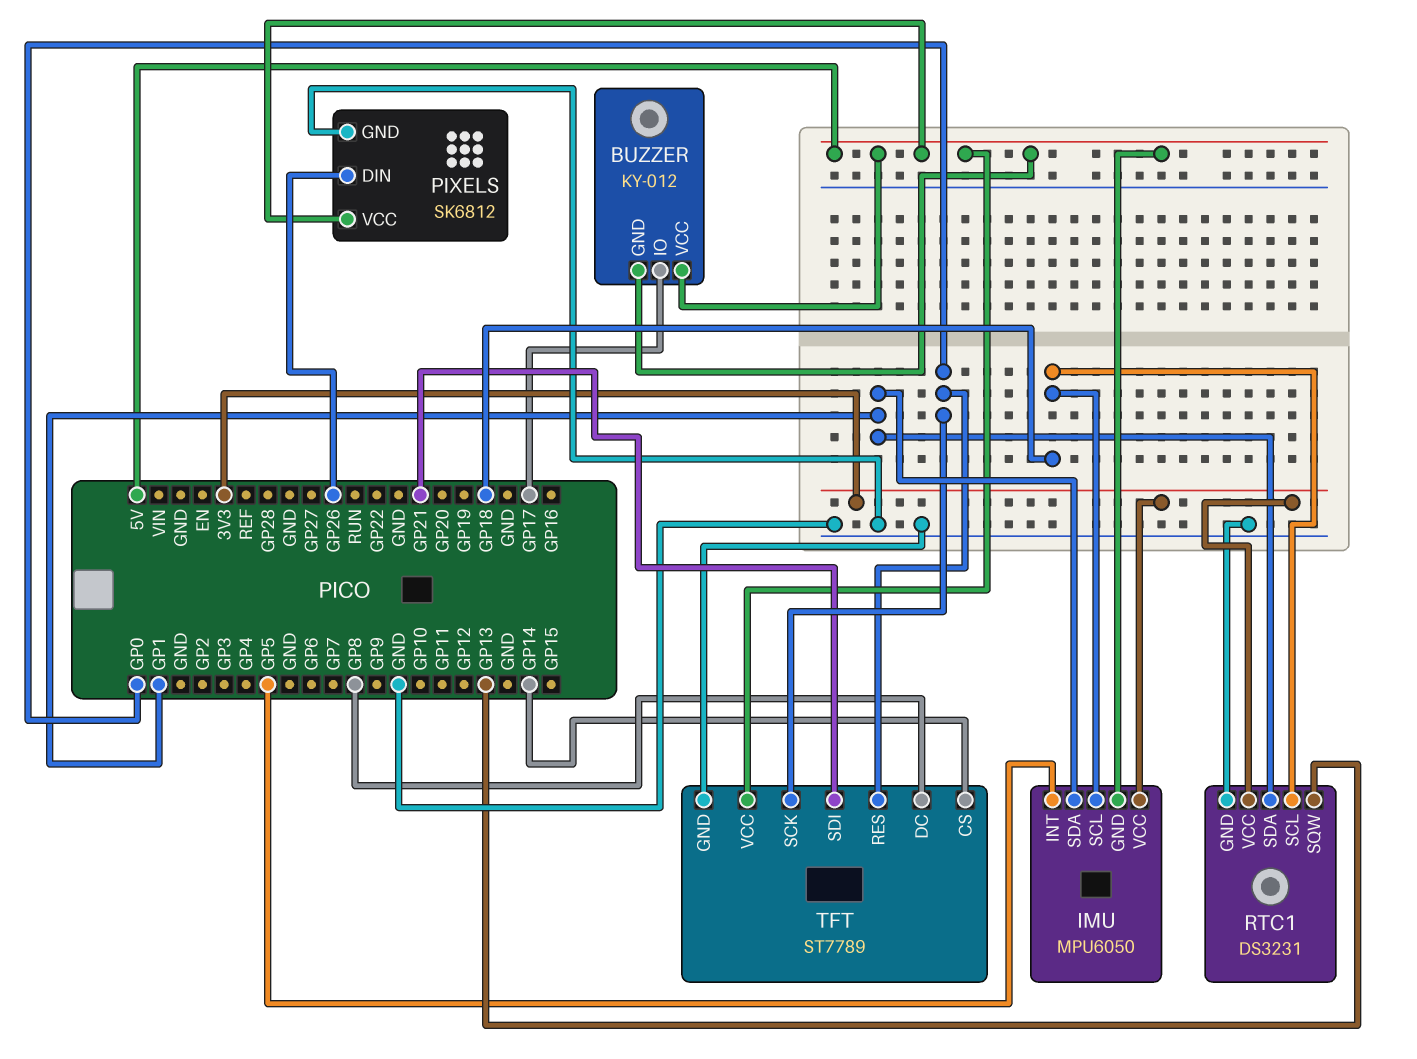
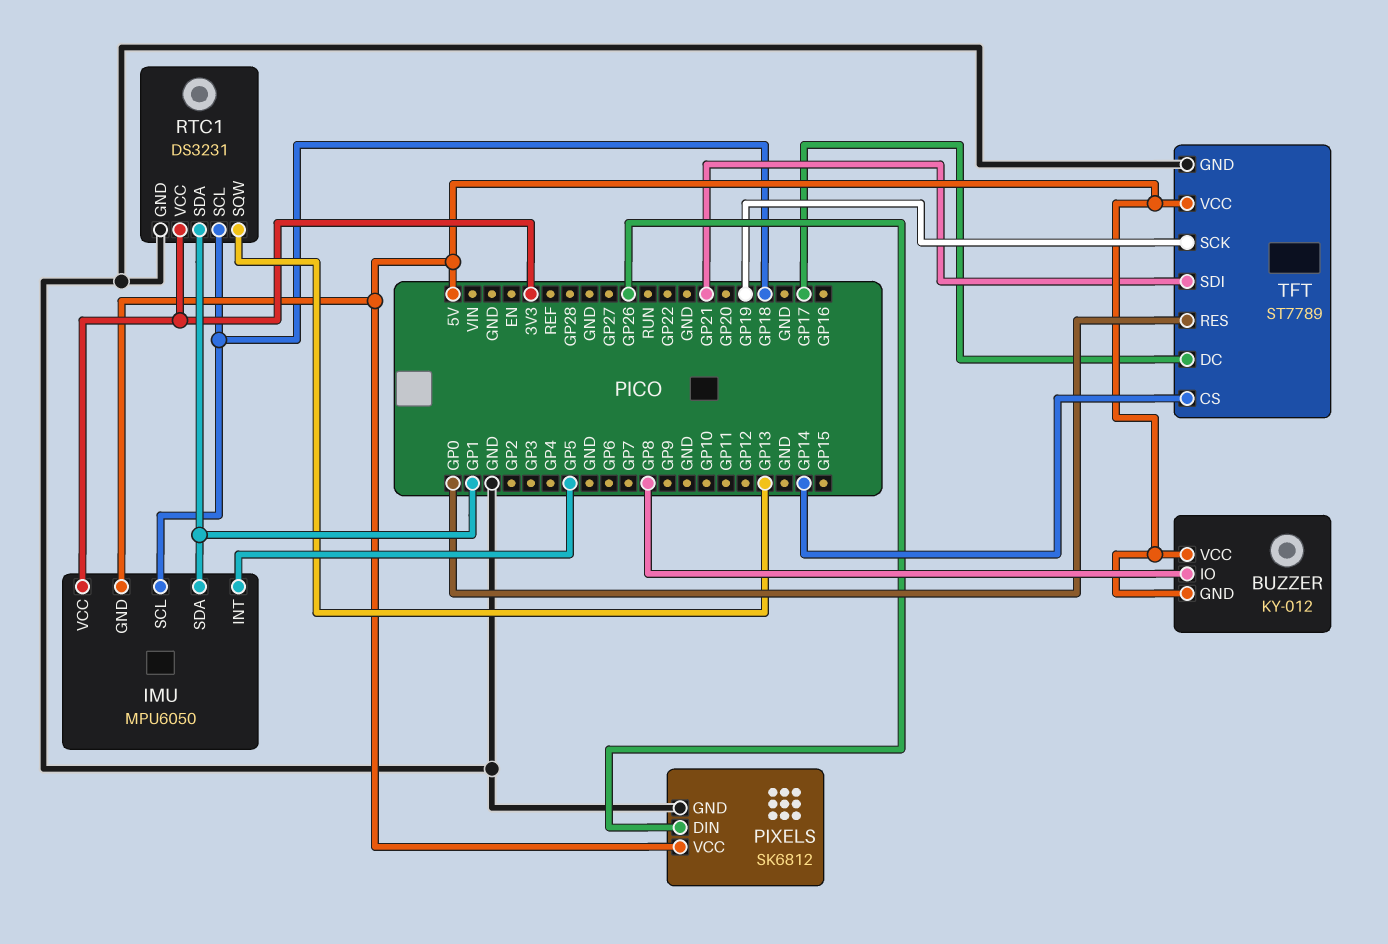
BUZZER pin IO: GP17 -> GP8
TFT pin DC: GP8 -> GP17
TFT pin SCK: GP0 -> GP19

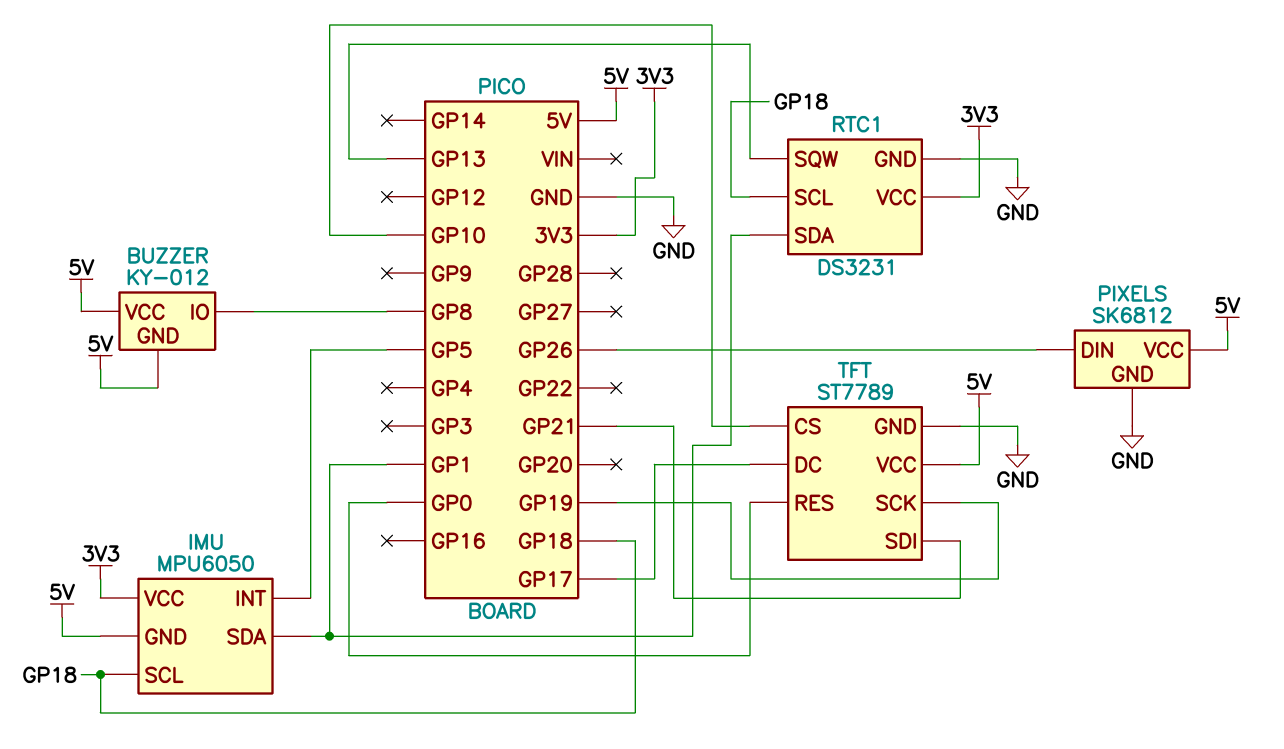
TFT pin CS: GP14 -> GP10

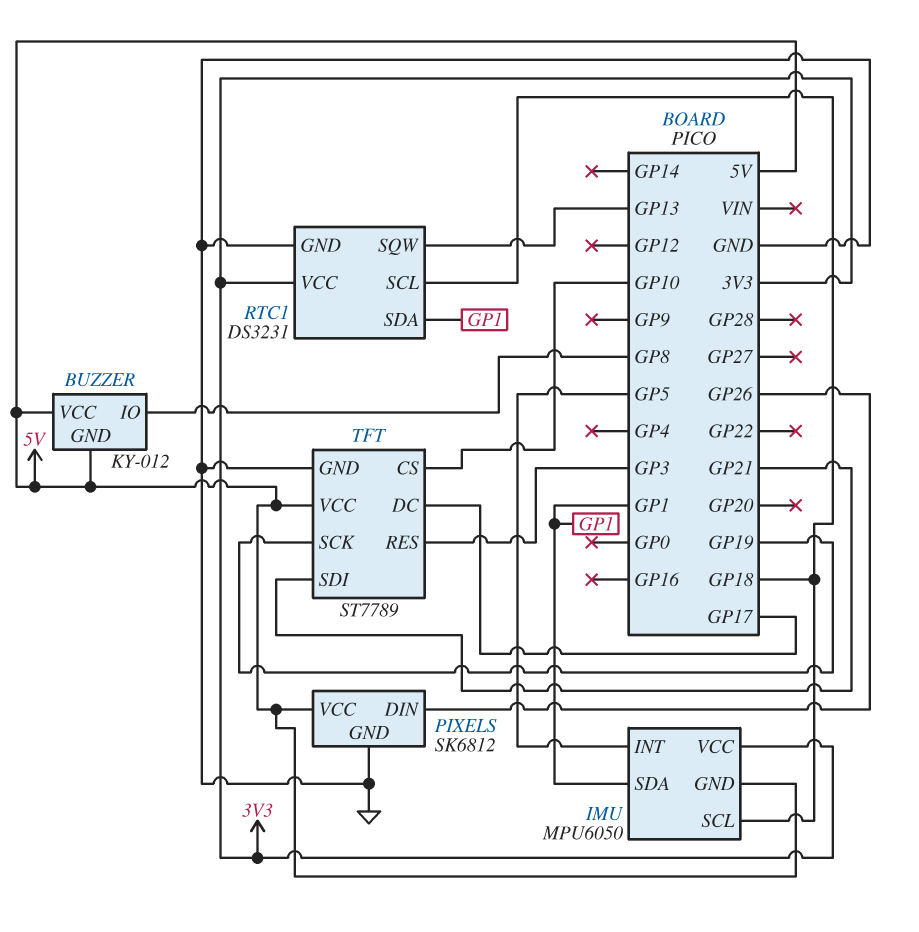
TFT pin RES: GP0 -> GP3

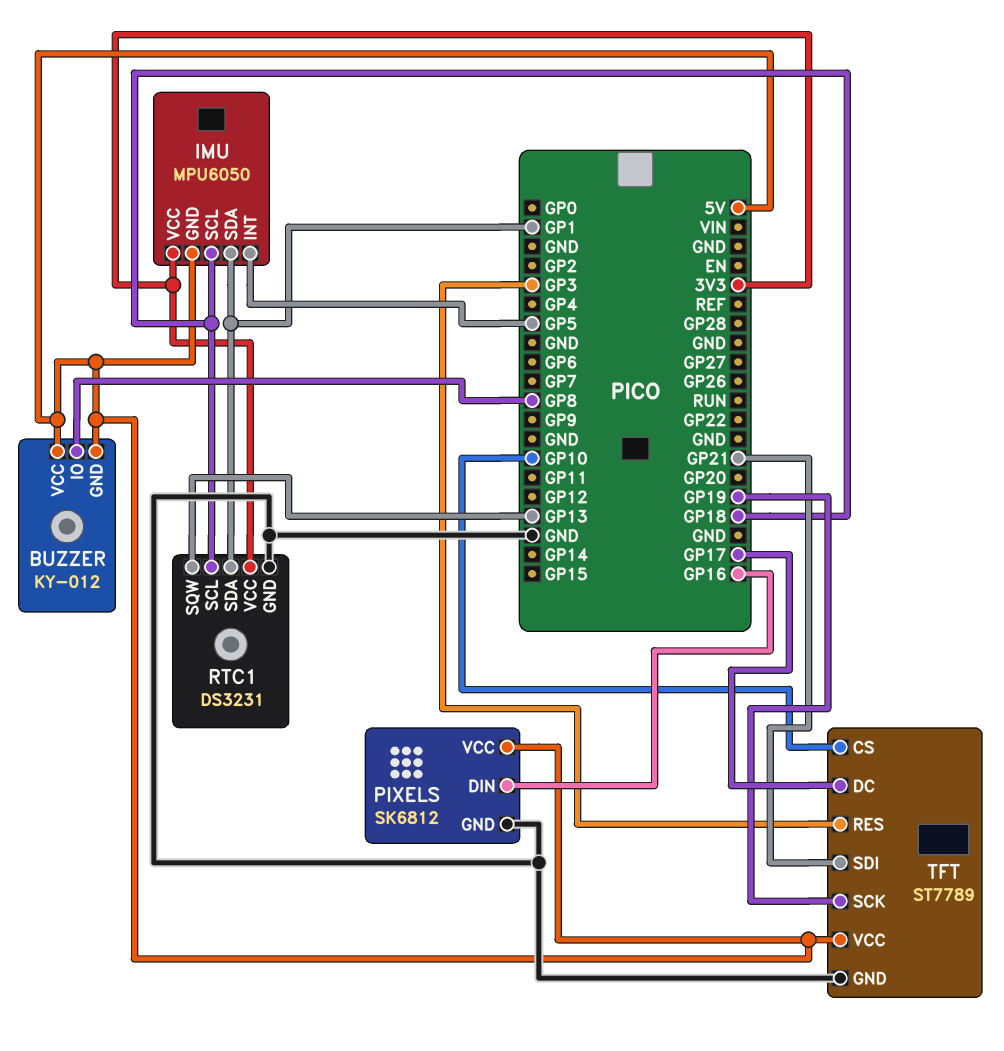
PIXELS pin DIN: GP26 -> GP16

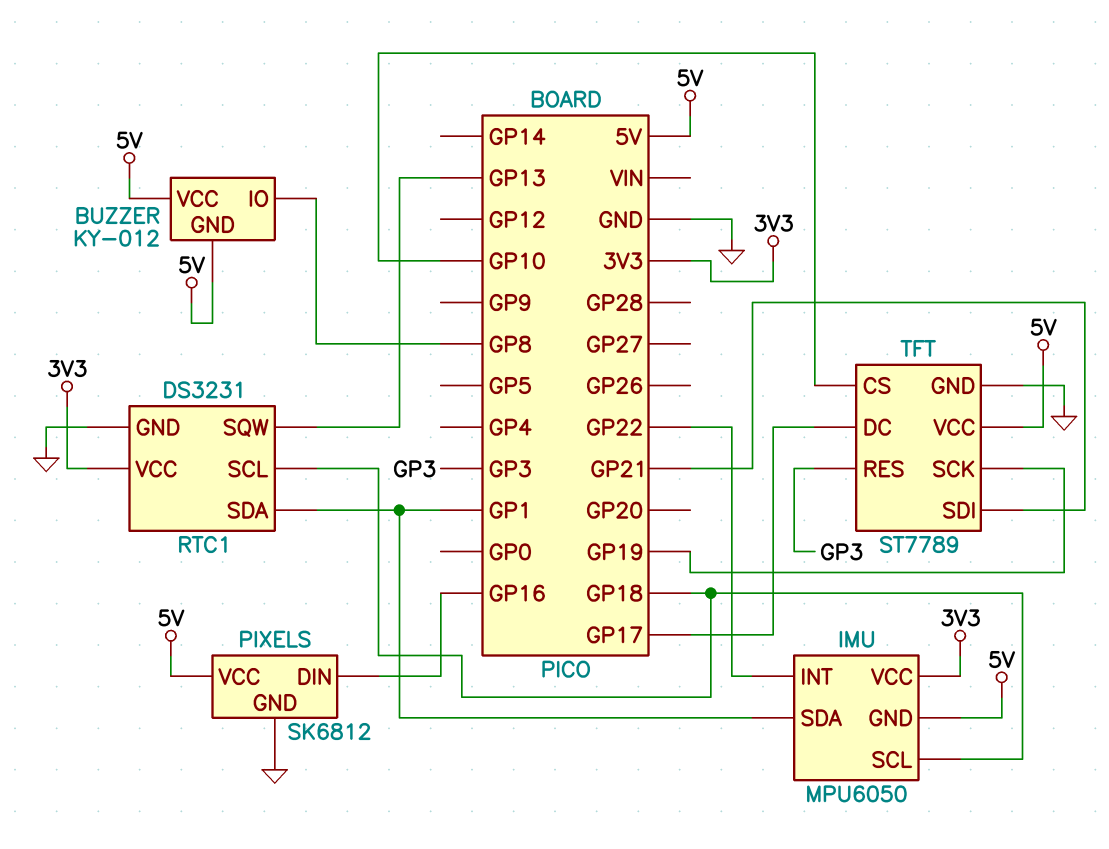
IMU pin INT: GP5 -> GP22

